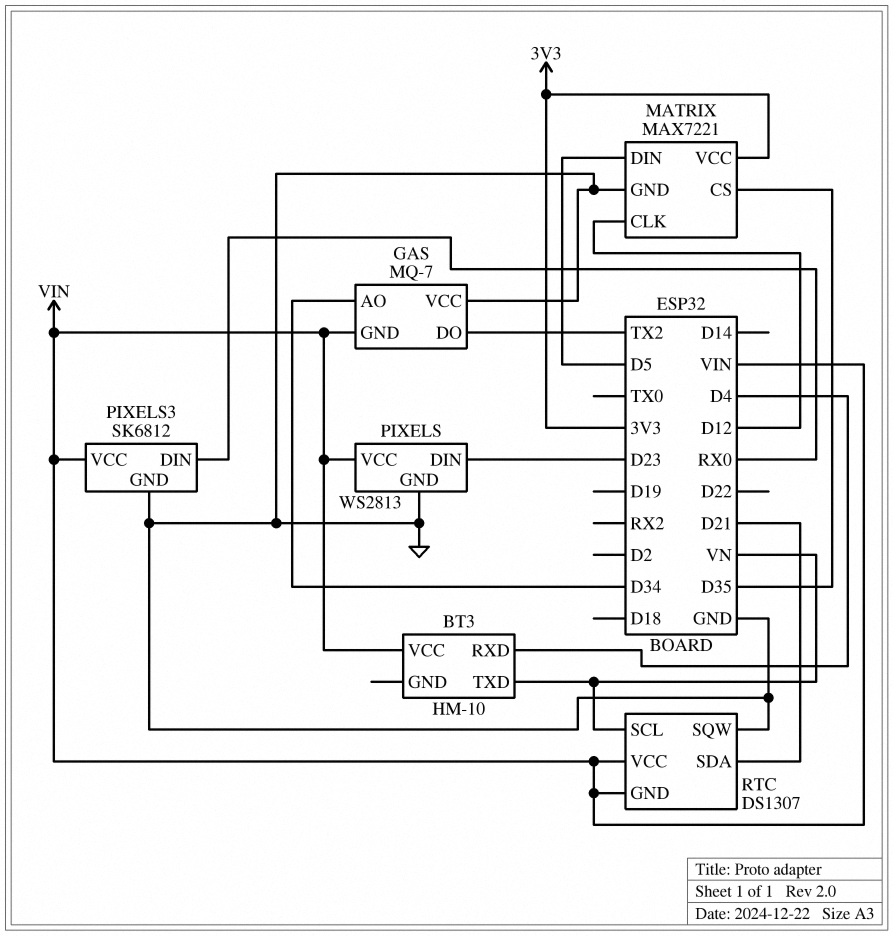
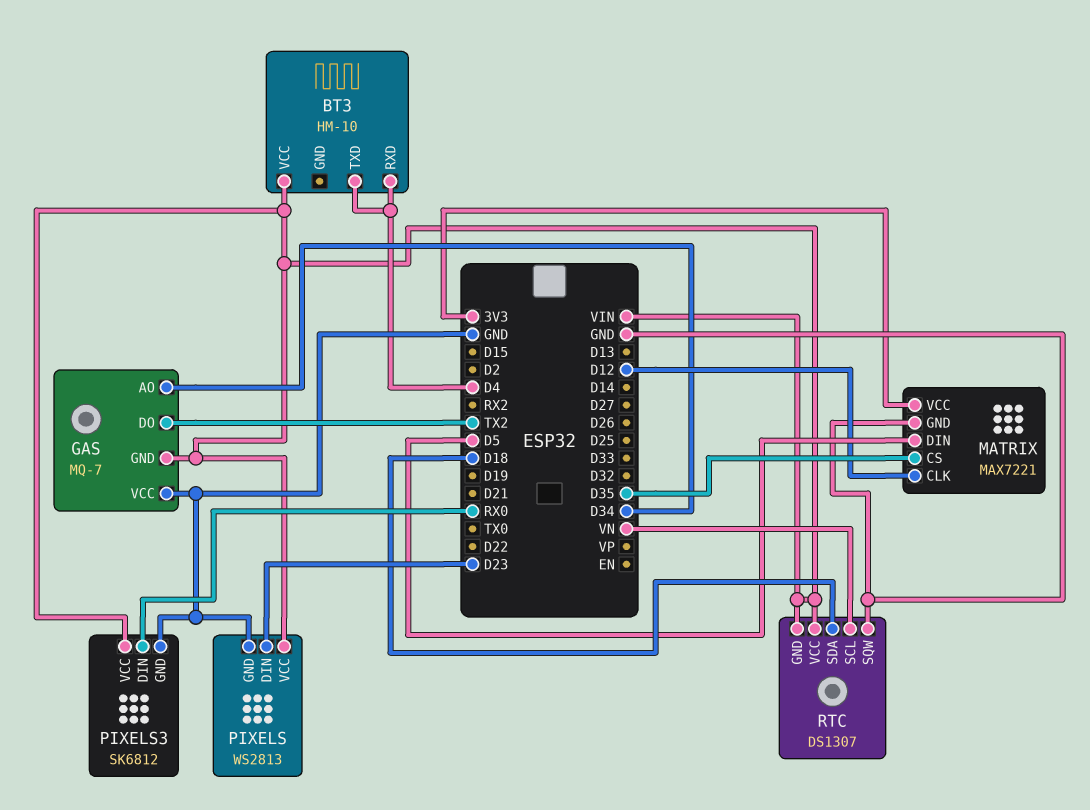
BT3 pin TXD: VN -> D4
RTC pin SDA: D21 -> D18

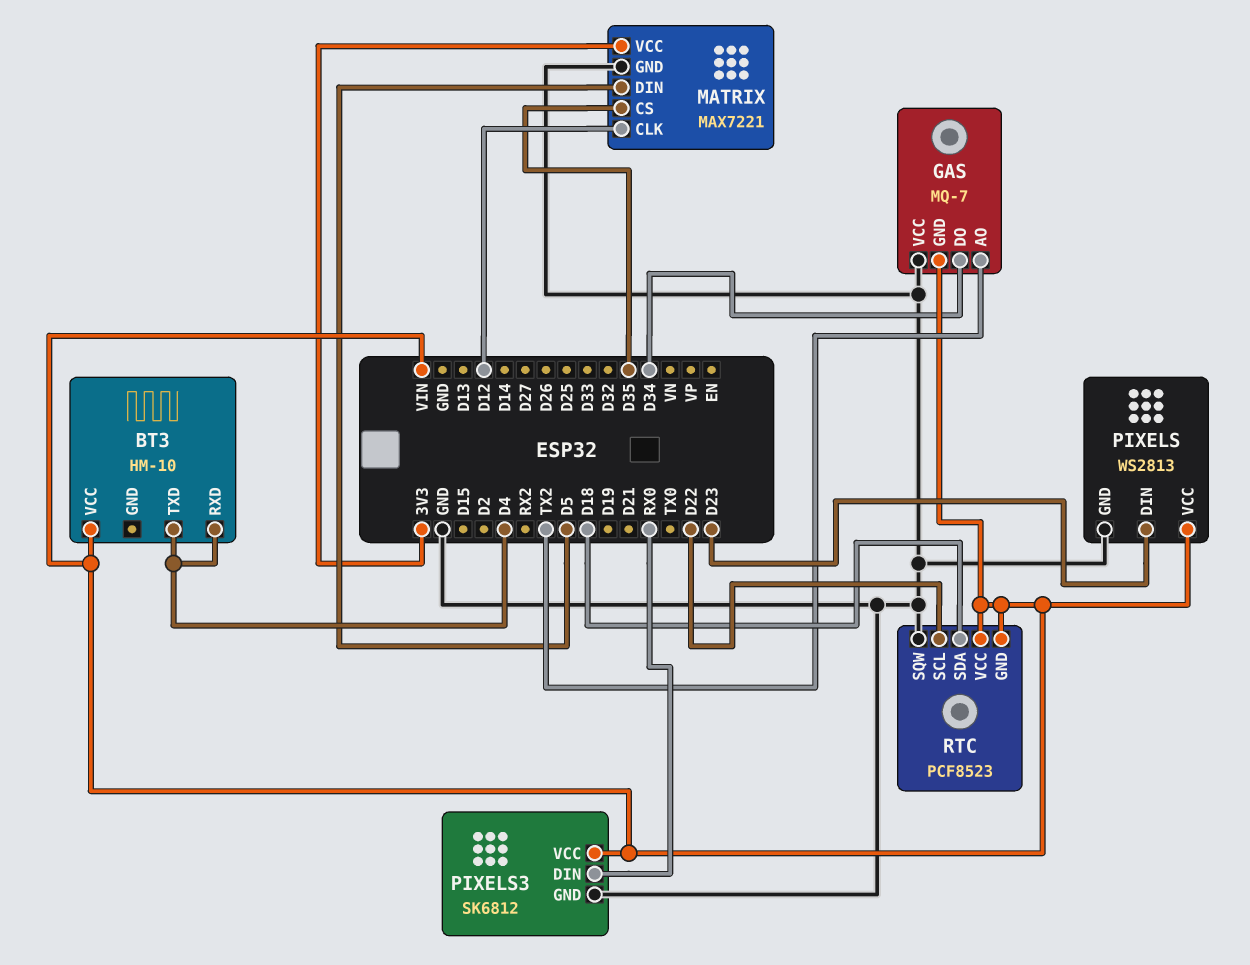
GAS pin AO: D34 -> TX2
GAS pin DO: TX2 -> D34
RTC: DS1307 -> PCF8523
RTC pin SCL: VN -> D22

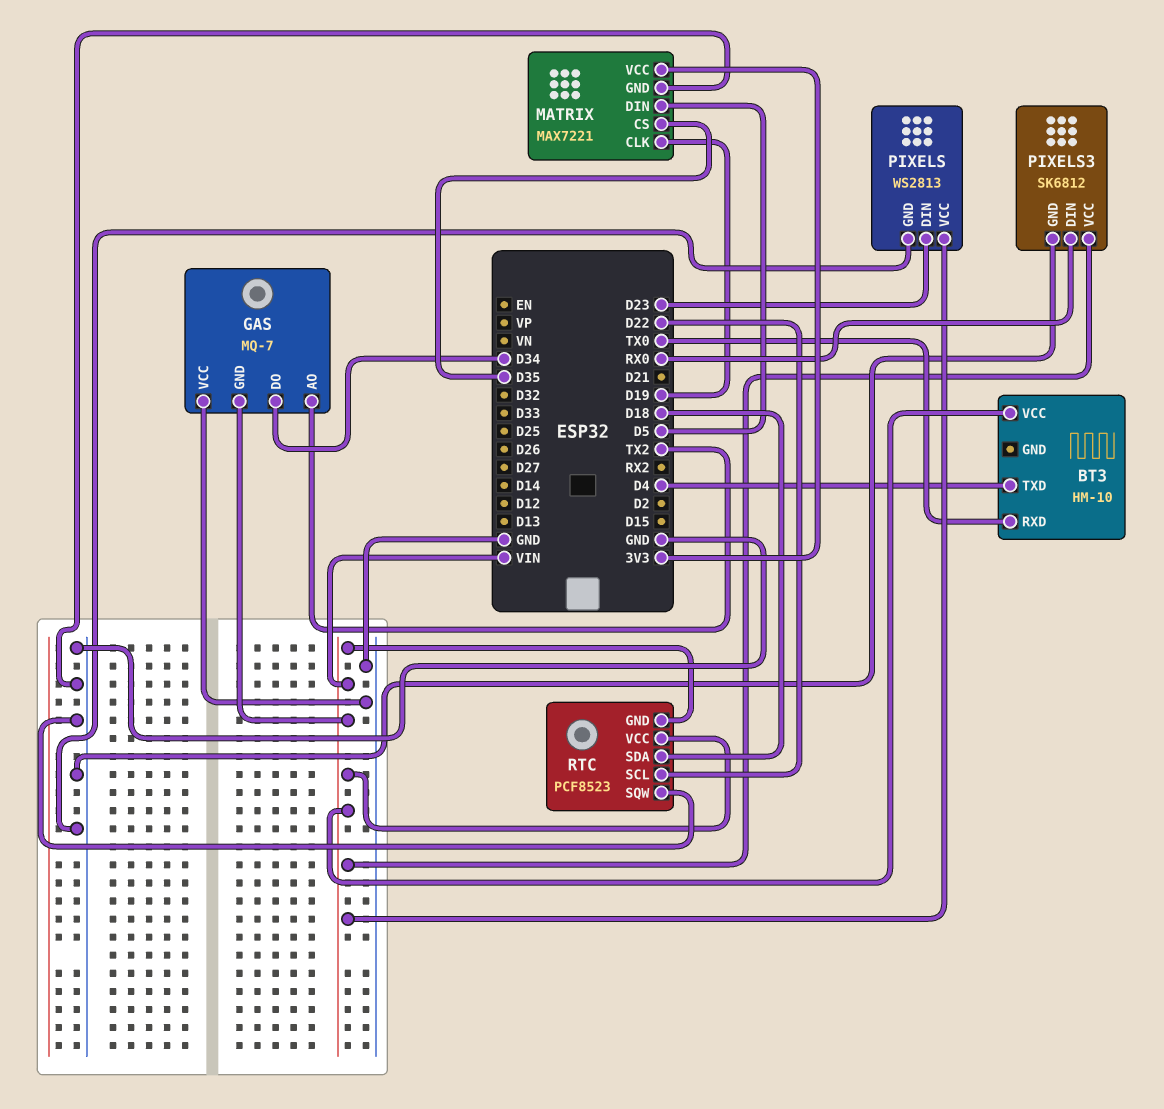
BT3 pin RXD: D4 -> TX0
MATRIX pin CLK: D12 -> D19

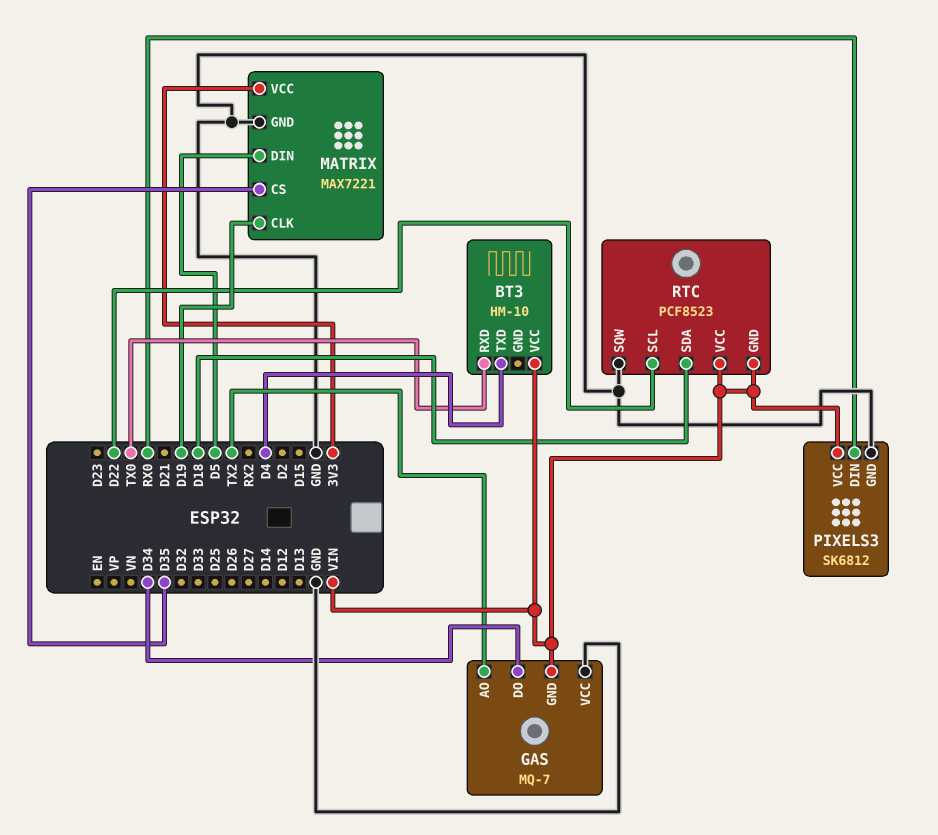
PIXELS: WS2813 -> none
PIXELS pin DIN: D23 -> none
PIXELS pin GND: GND -> none
PIXELS pin VCC: VIN -> none

